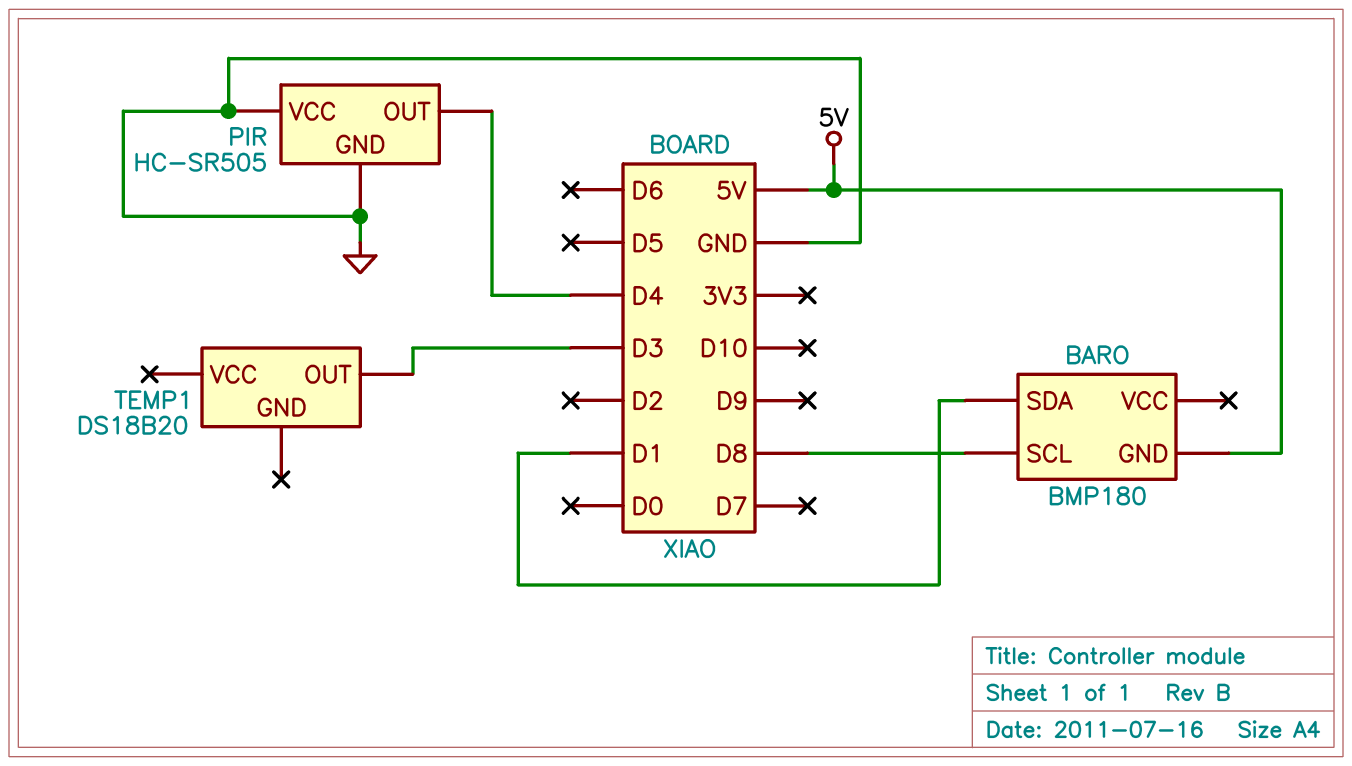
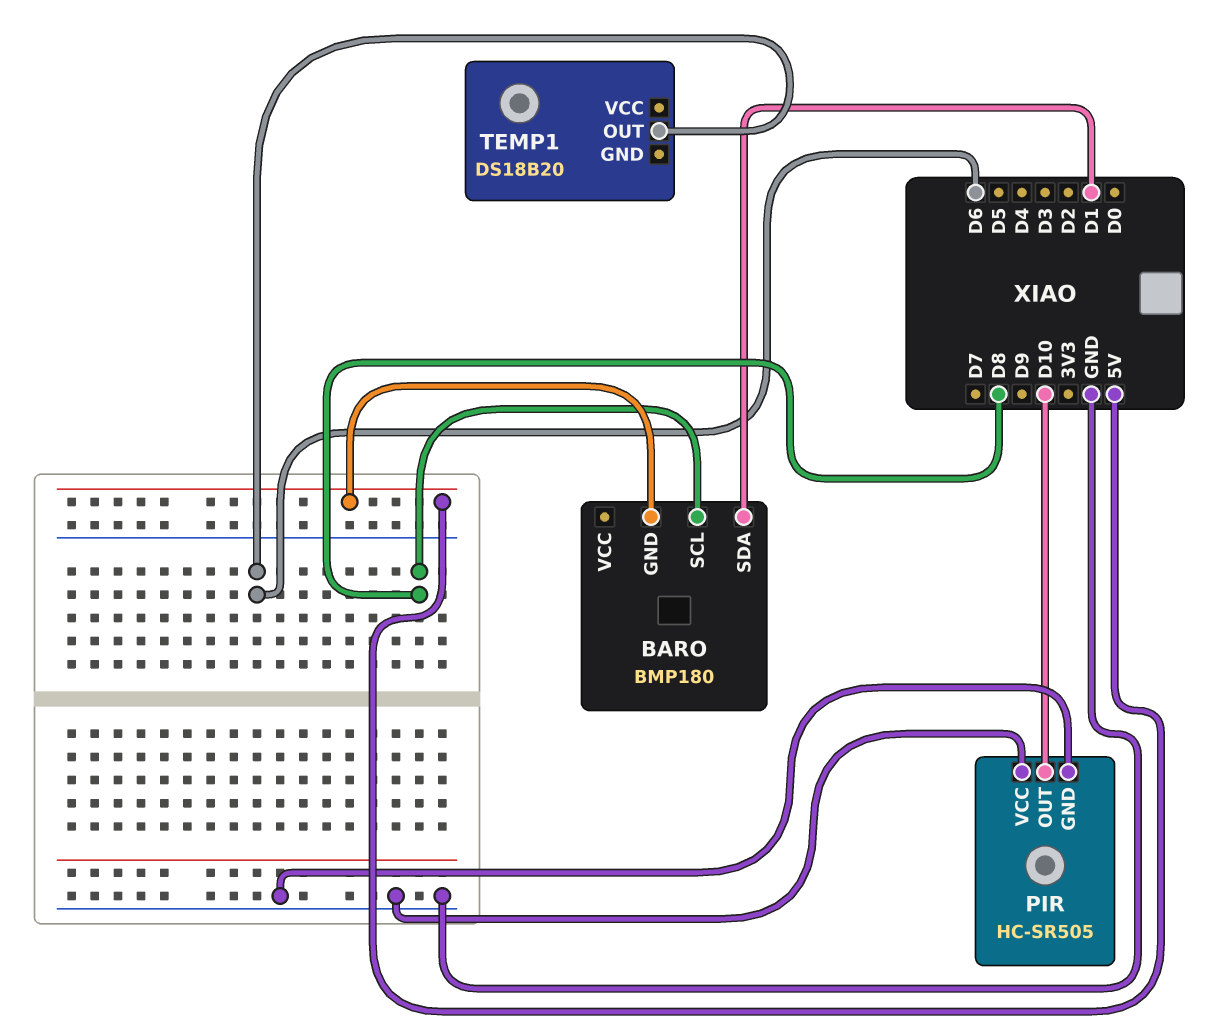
PIR pin OUT: D4 -> D10
TEMP1 pin OUT: D3 -> D6

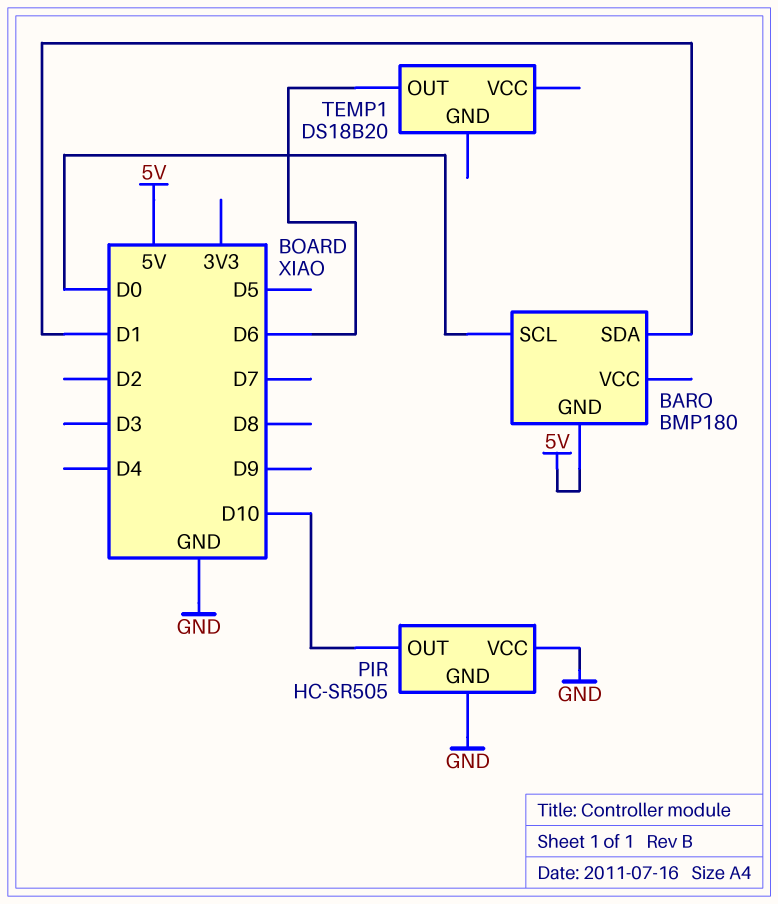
BARO pin SCL: D8 -> D0

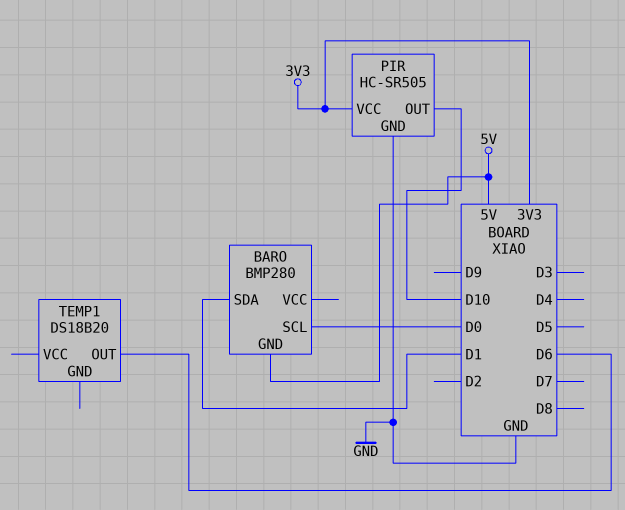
BARO: BMP180 -> BMP280
PIR pin VCC: GND -> 3V3

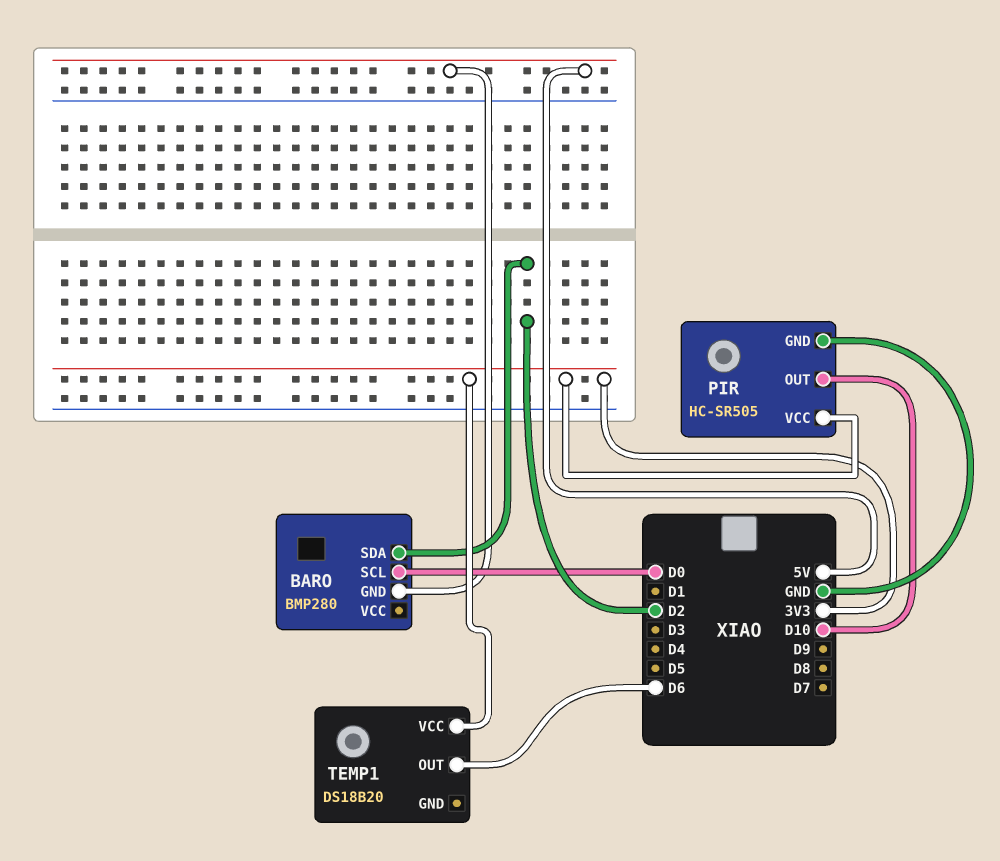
BARO pin SDA: D1 -> D2
TEMP1 pin VCC: none -> 3V3

